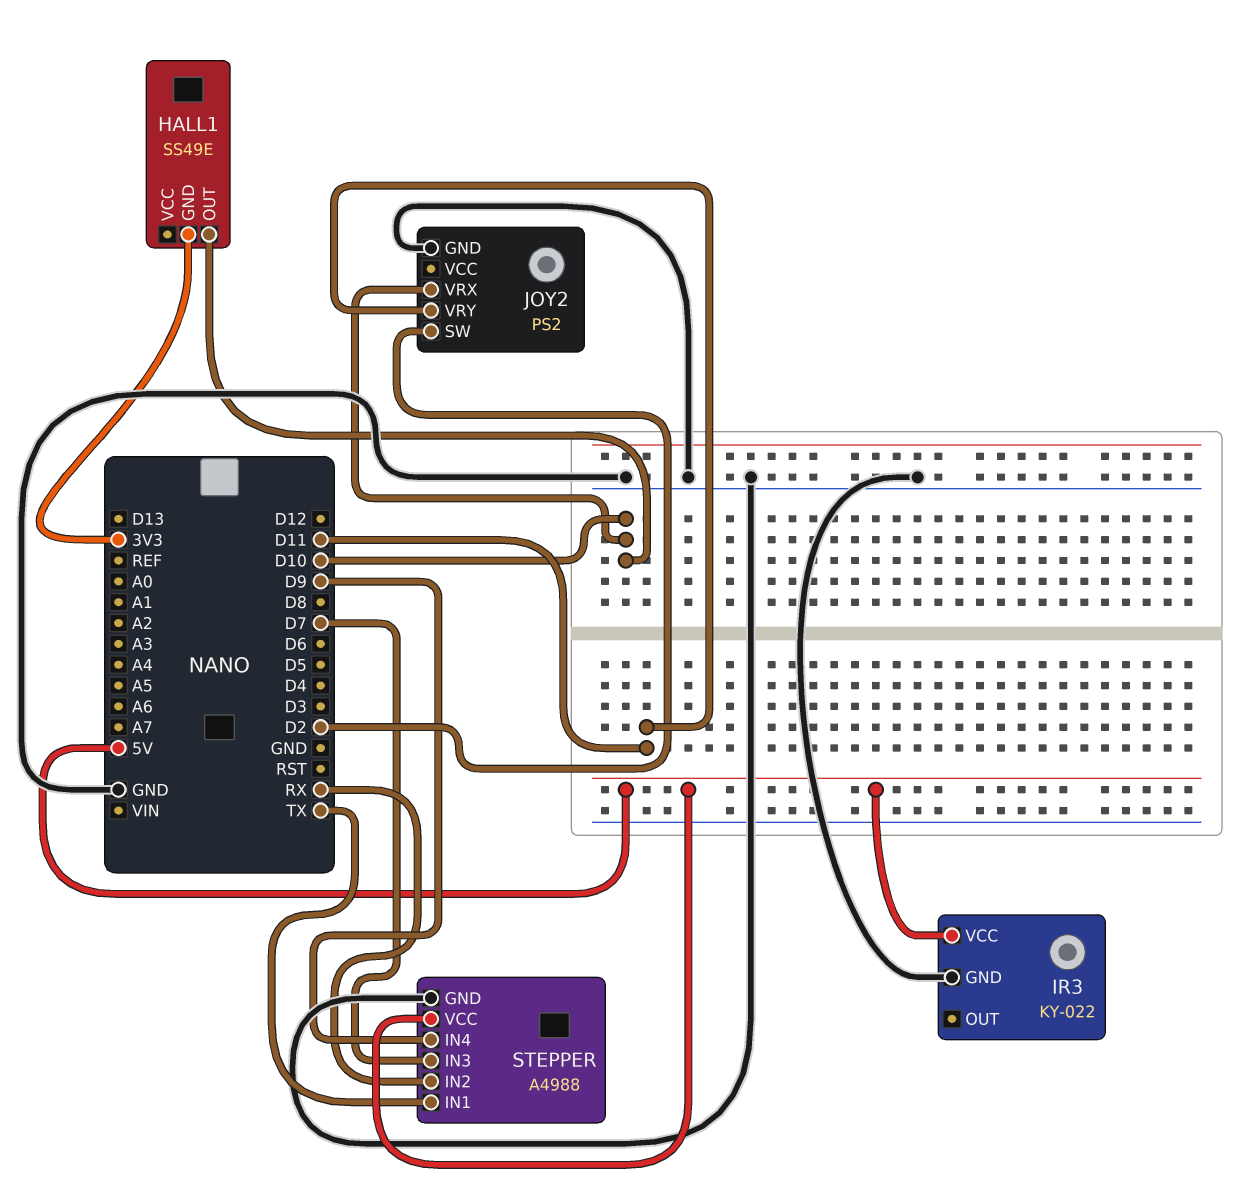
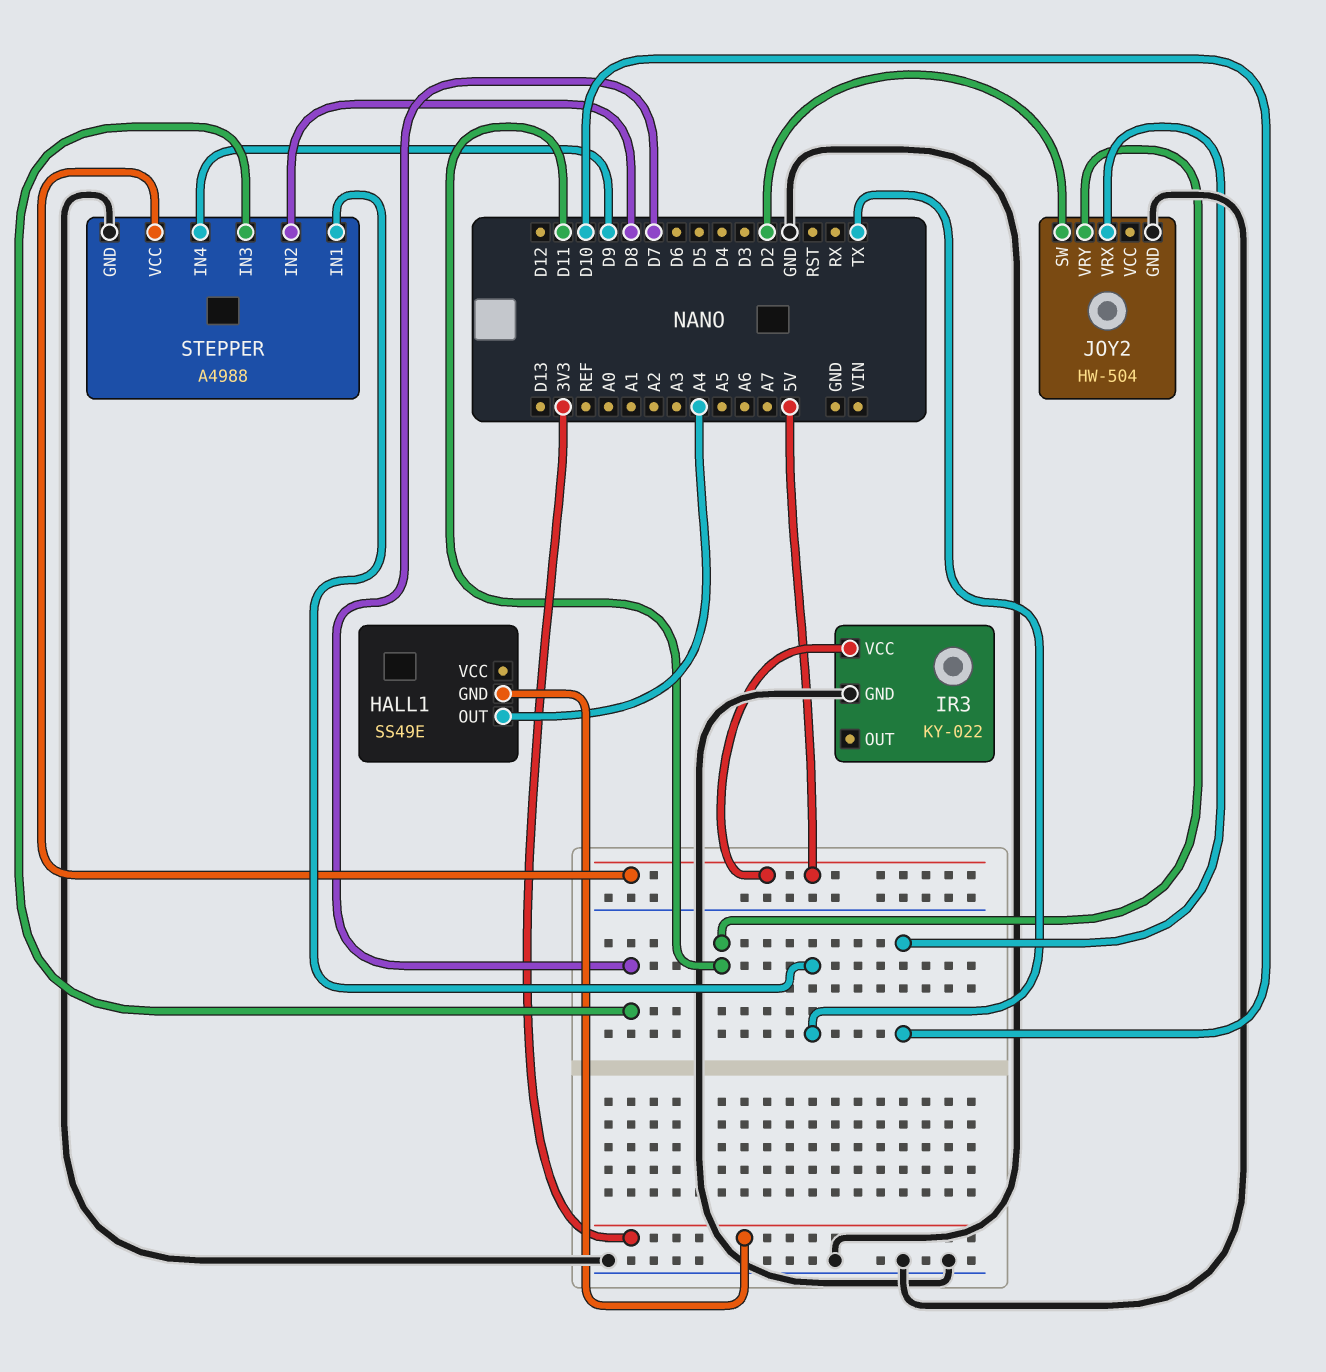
HALL1 pin OUT: D10 -> A4
JOY2: PS2 -> HW-504
STEPPER pin IN2: RX -> D8

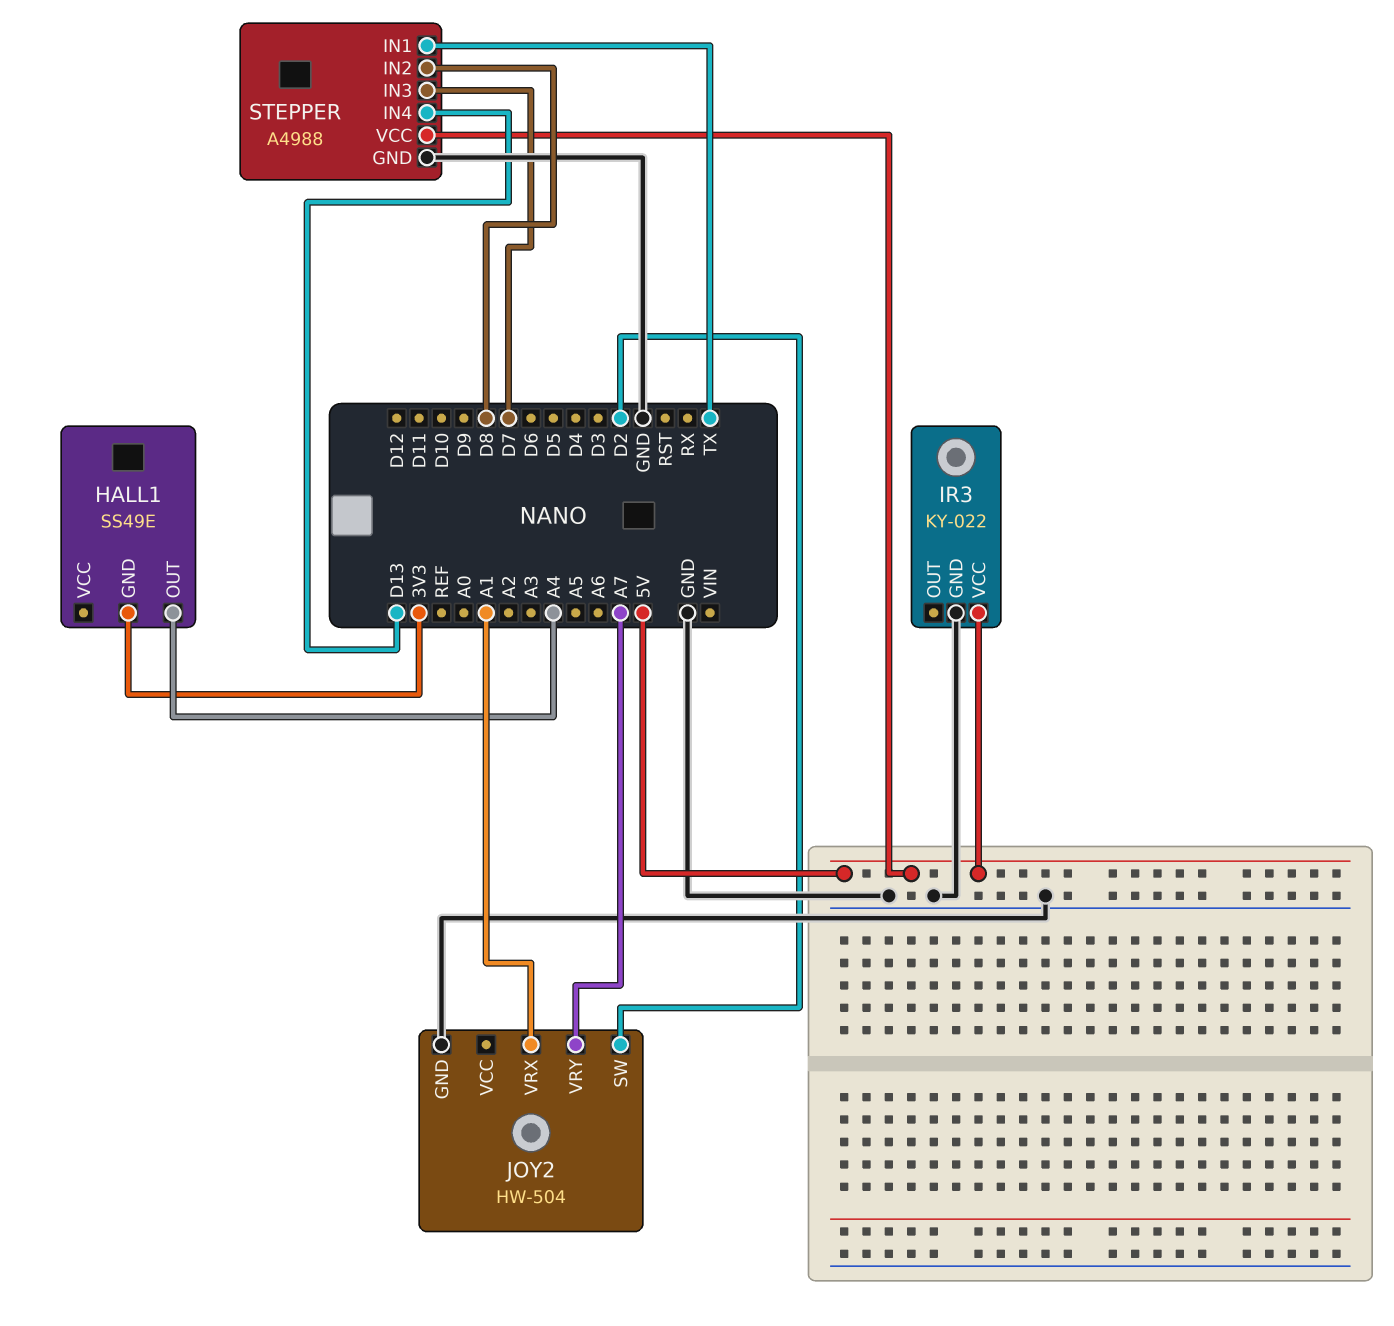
JOY2 pin VRX: D10 -> A1
JOY2 pin VRY: D11 -> A7
STEPPER pin IN4: D9 -> D13

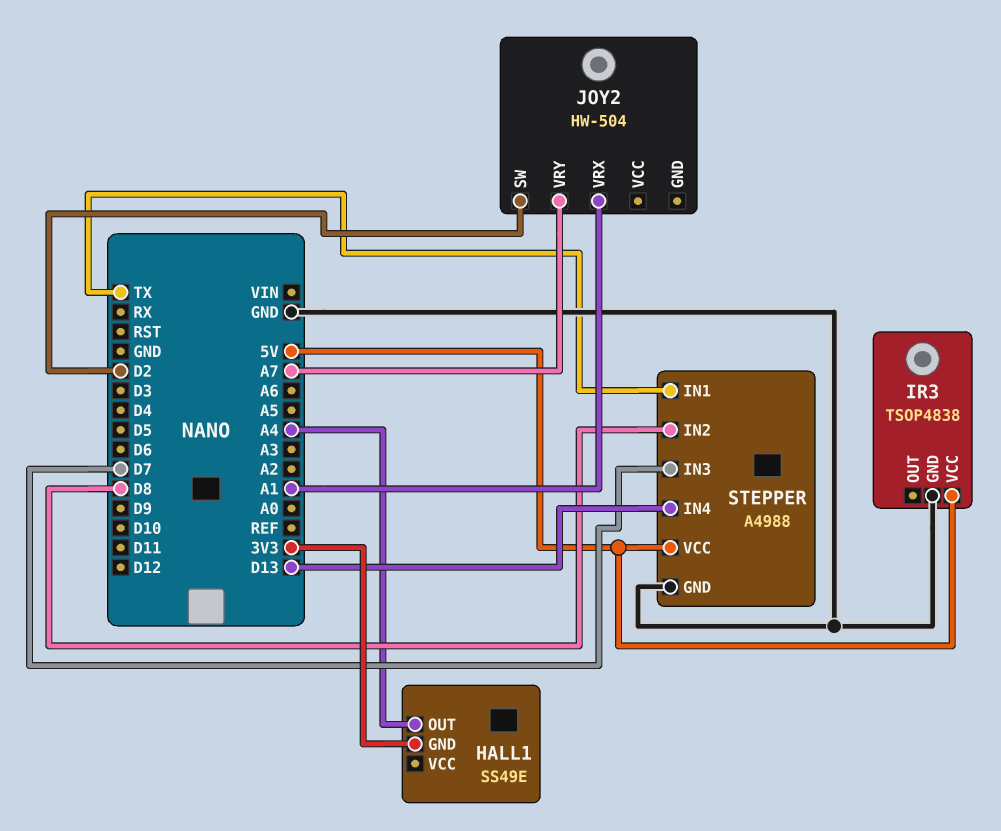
IR3: KY-022 -> TSOP4838
JOY2 pin GND: GND -> none

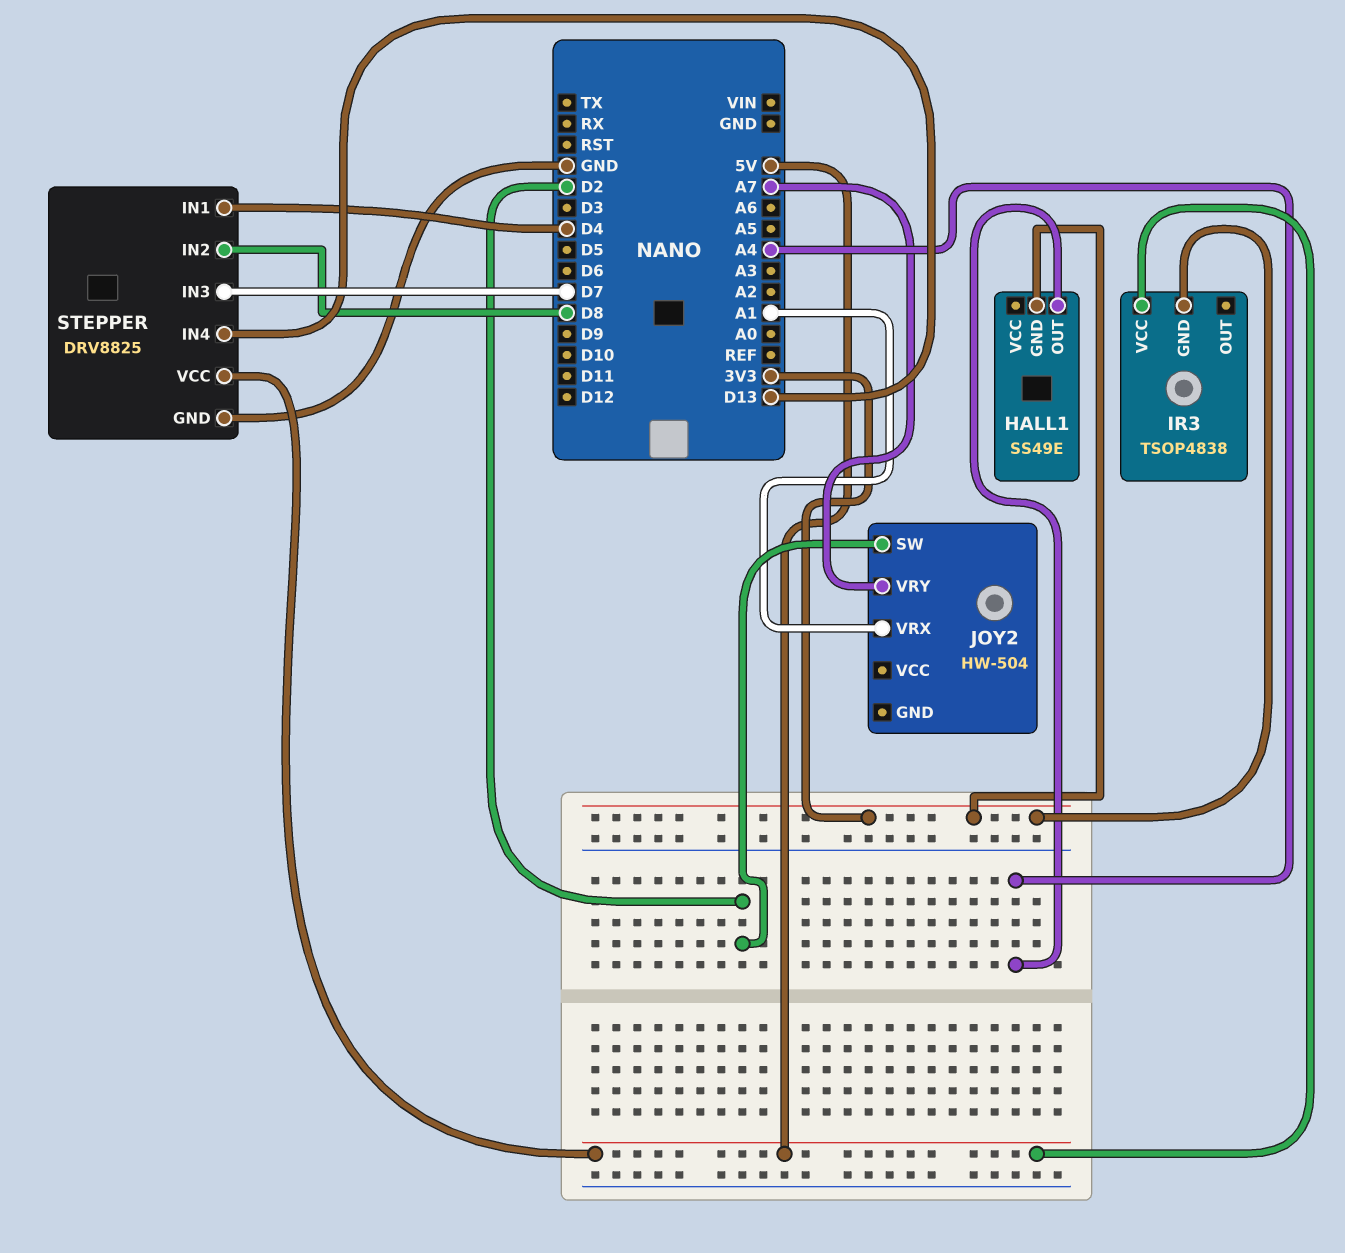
IR3 pin GND: GND -> 3V3
STEPPER: A4988 -> DRV8825
STEPPER pin IN1: TX -> D4

